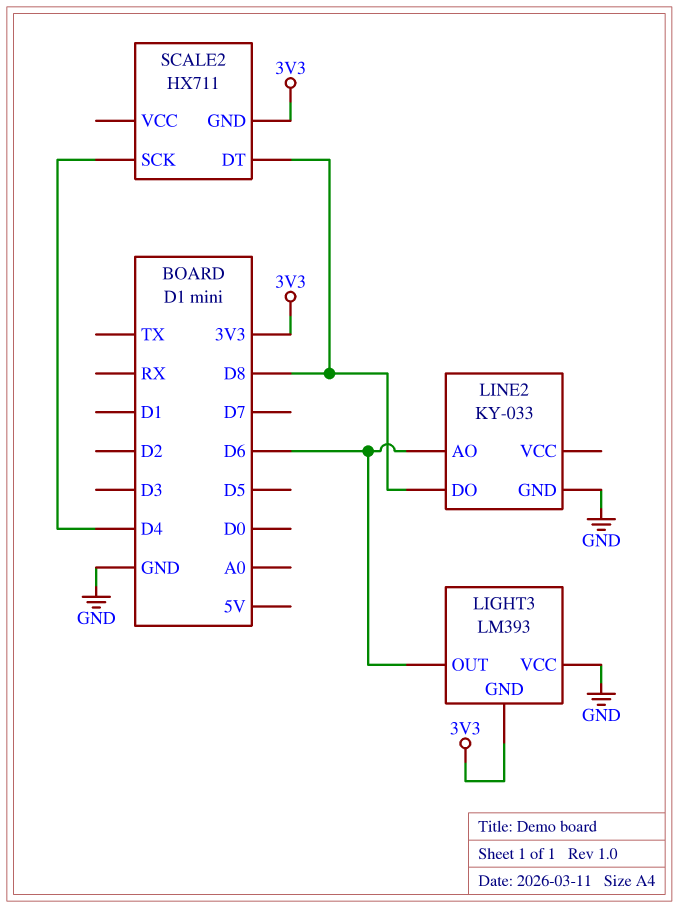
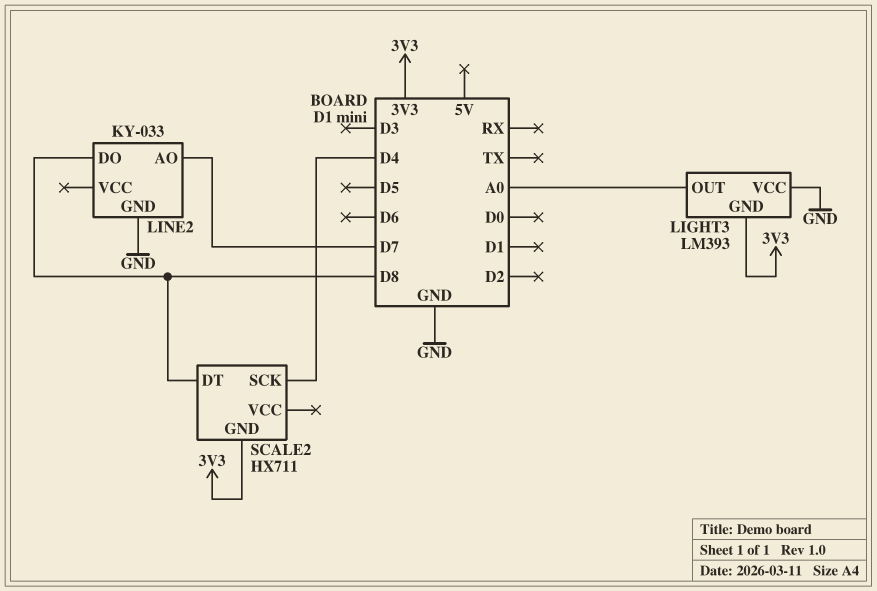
LIGHT3 pin OUT: D6 -> A0
LINE2 pin AO: D6 -> D7

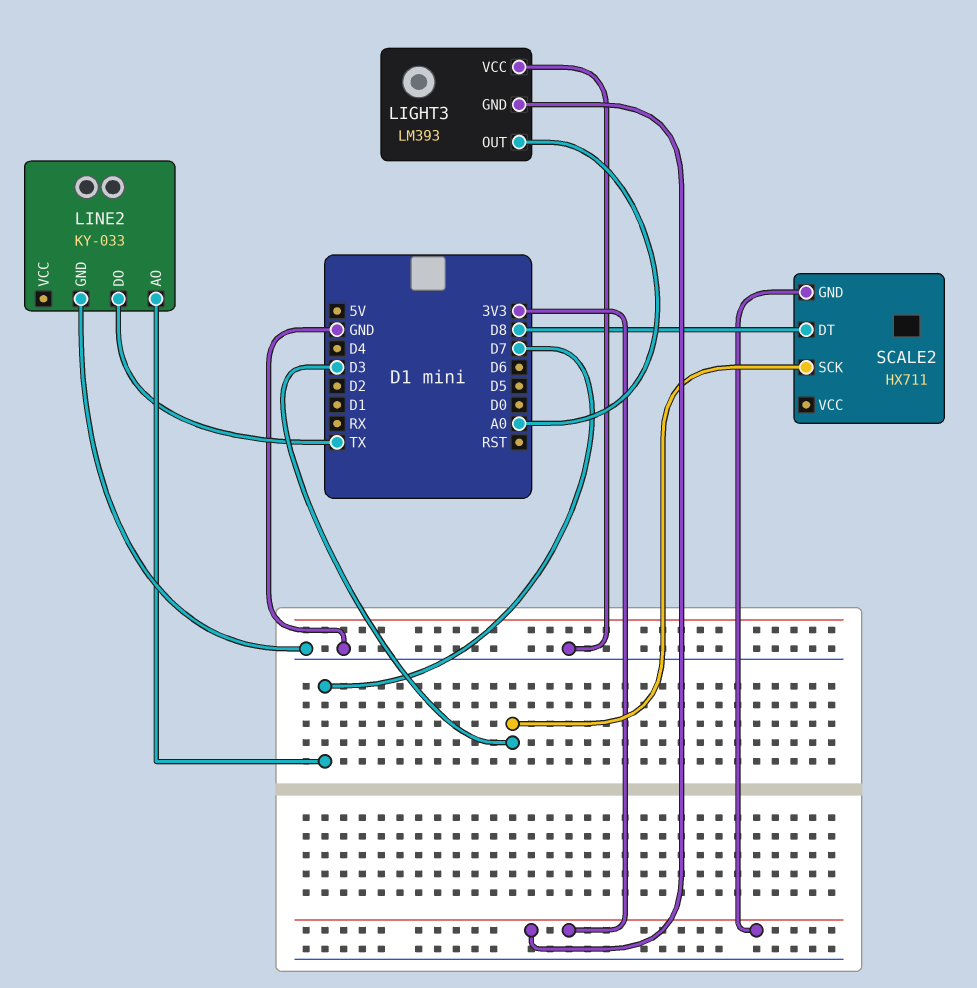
LINE2 pin DO: D8 -> TX
SCALE2 pin SCK: D4 -> D3

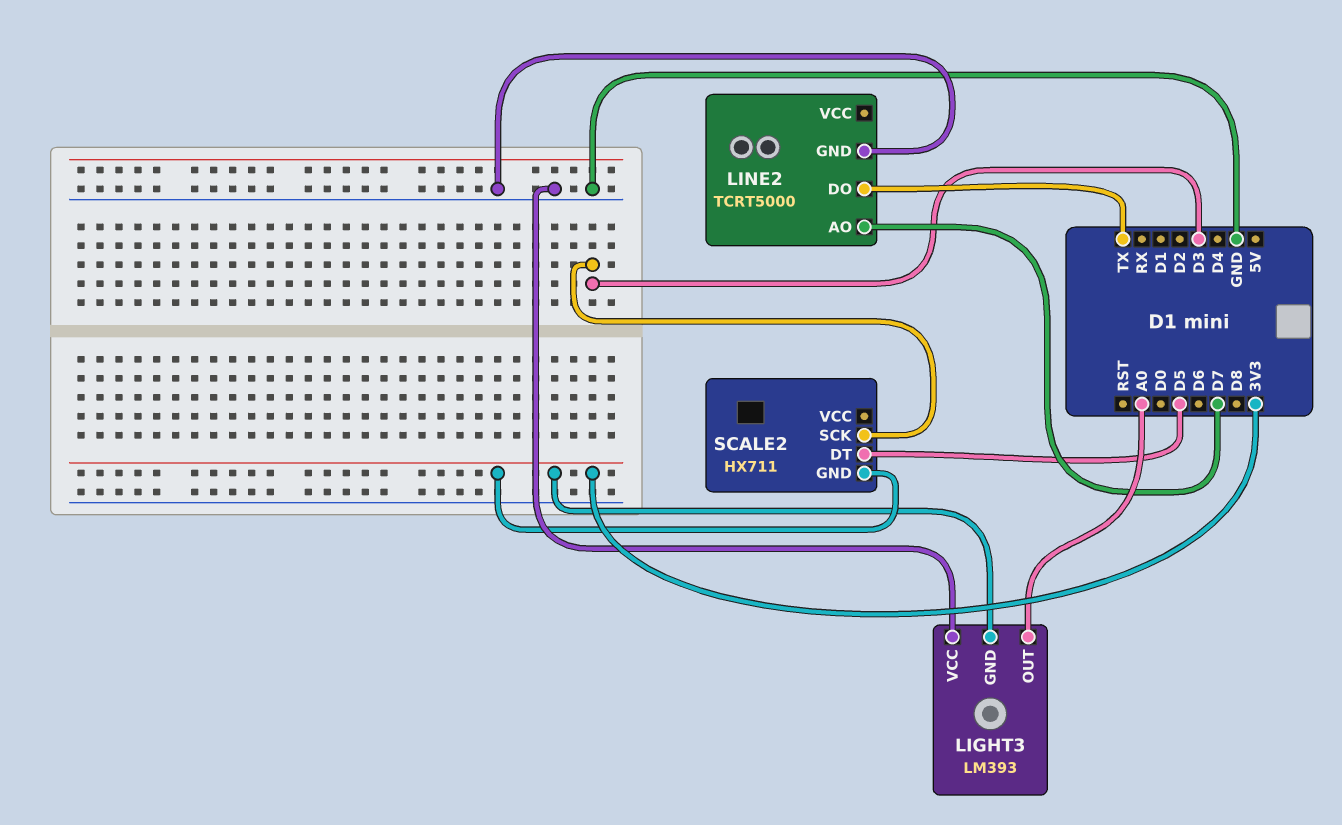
LINE2: KY-033 -> TCRT5000
SCALE2 pin DT: D8 -> D5

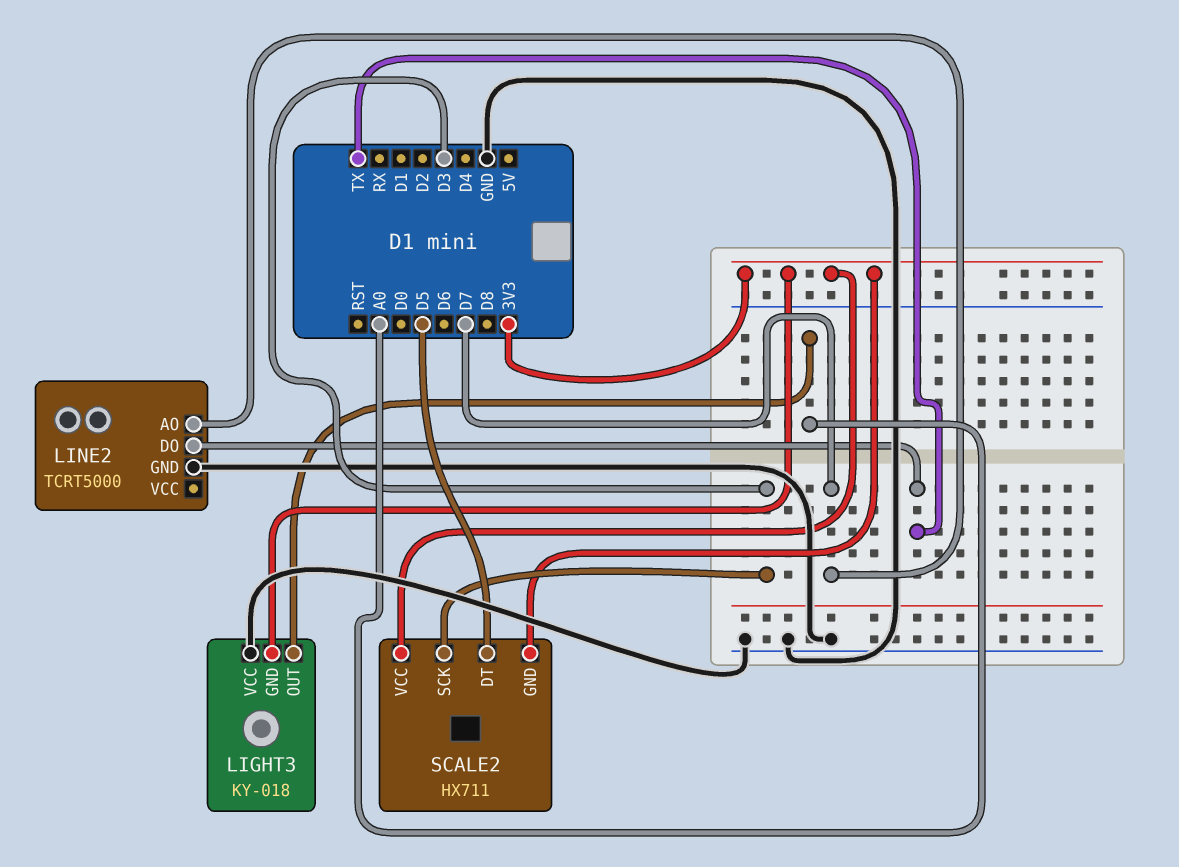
LIGHT3: LM393 -> KY-018
SCALE2 pin VCC: none -> 3V3

